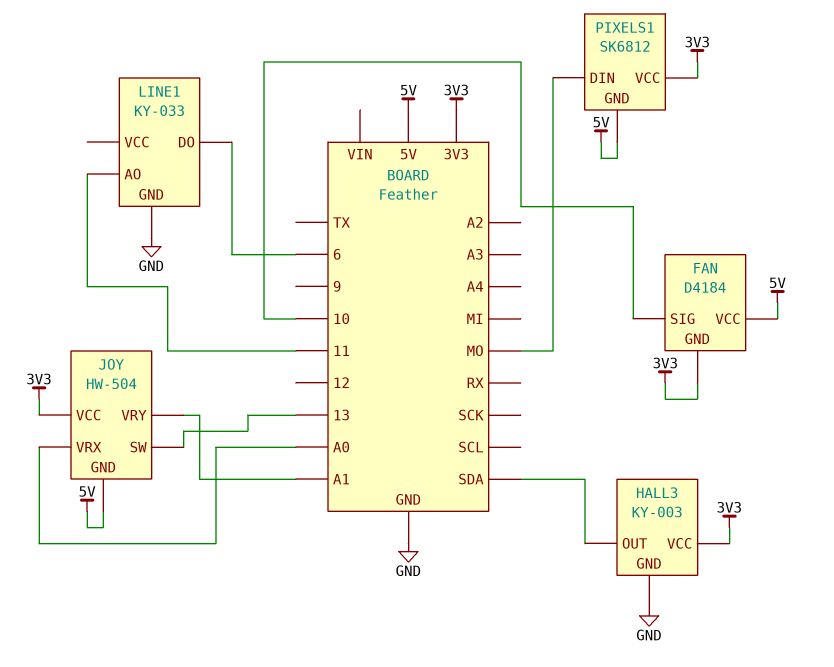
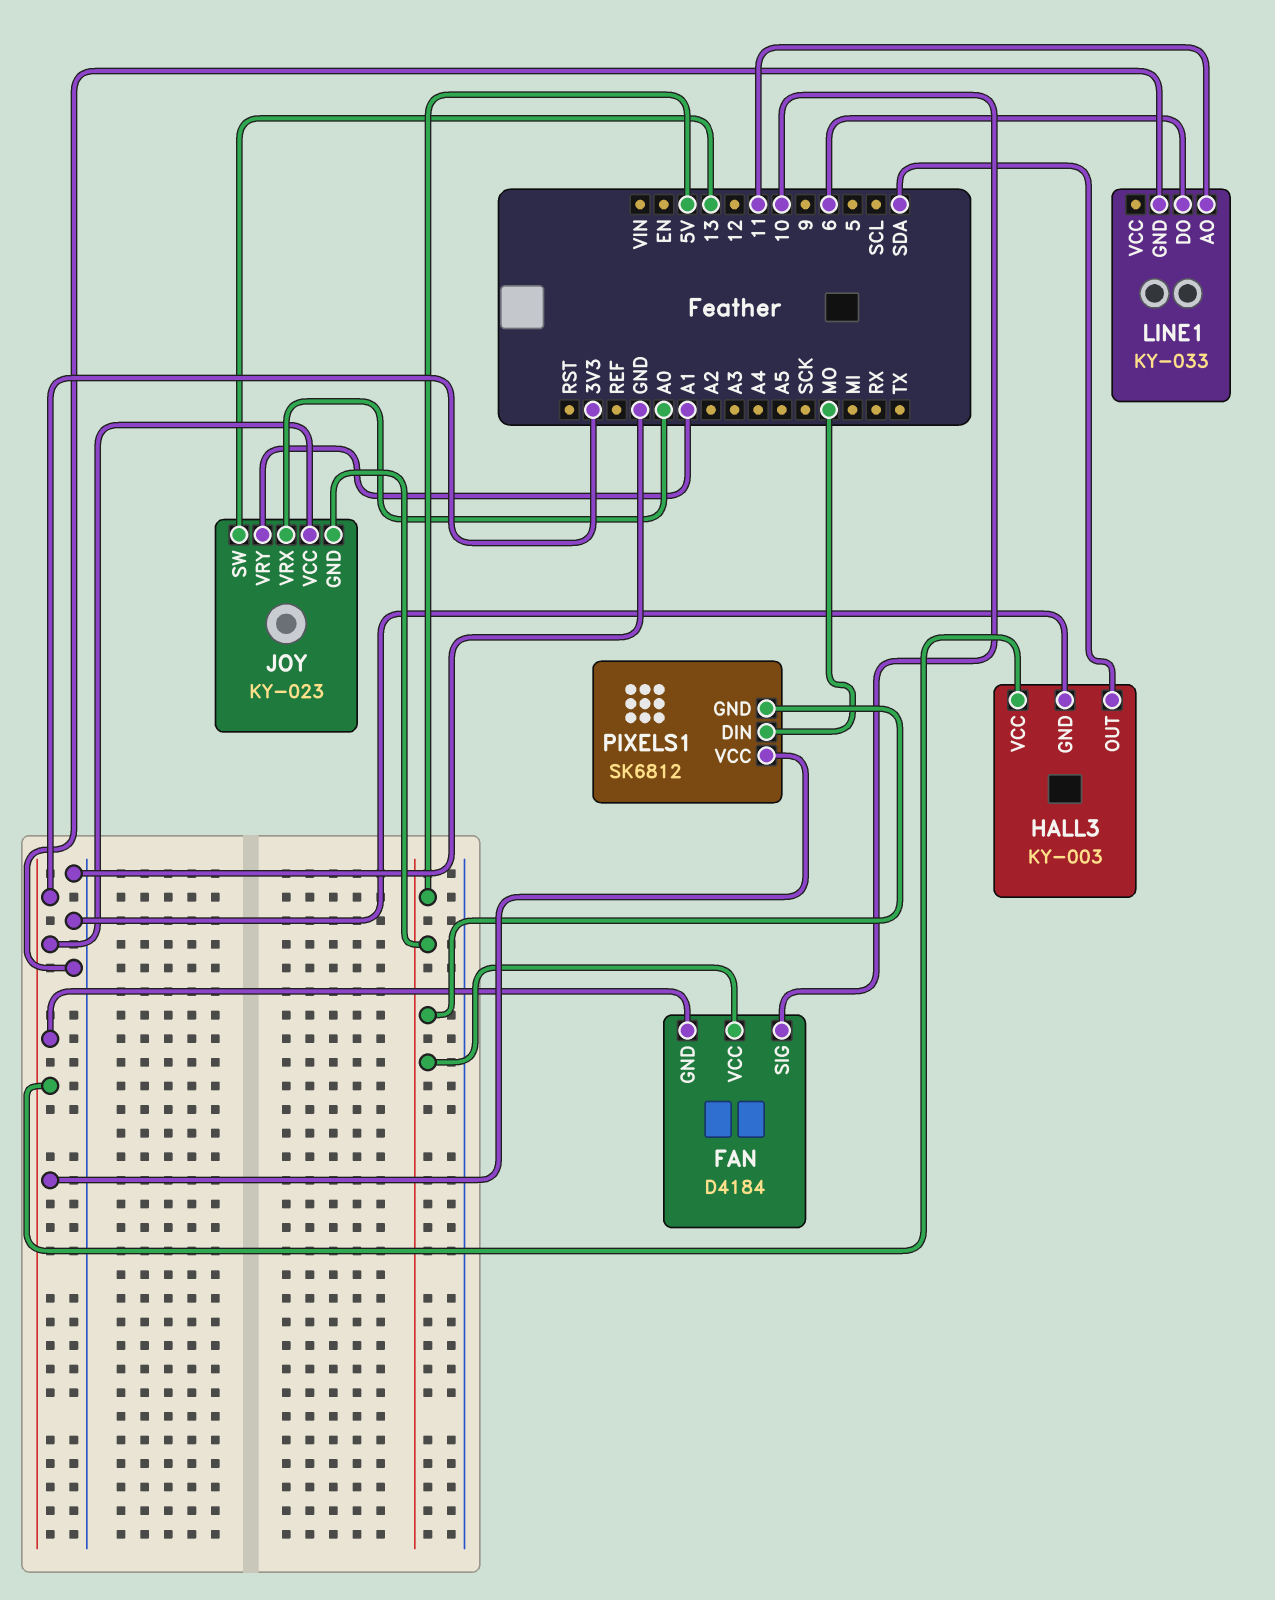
JOY: HW-504 -> KY-023

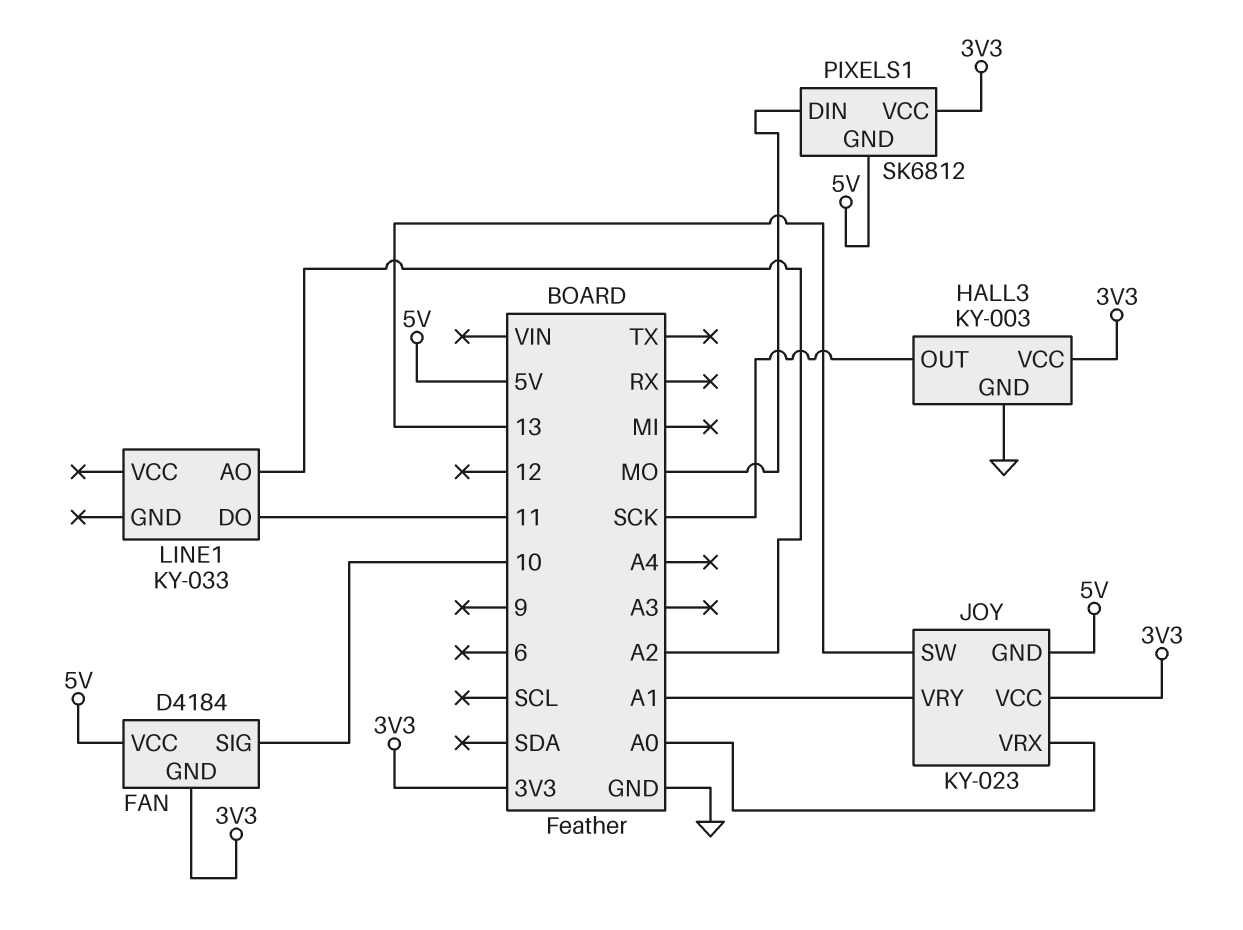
HALL3 pin OUT: SDA -> SCK
LINE1 pin AO: 11 -> A2
LINE1 pin DO: 6 -> 11
LINE1 pin GND: GND -> none

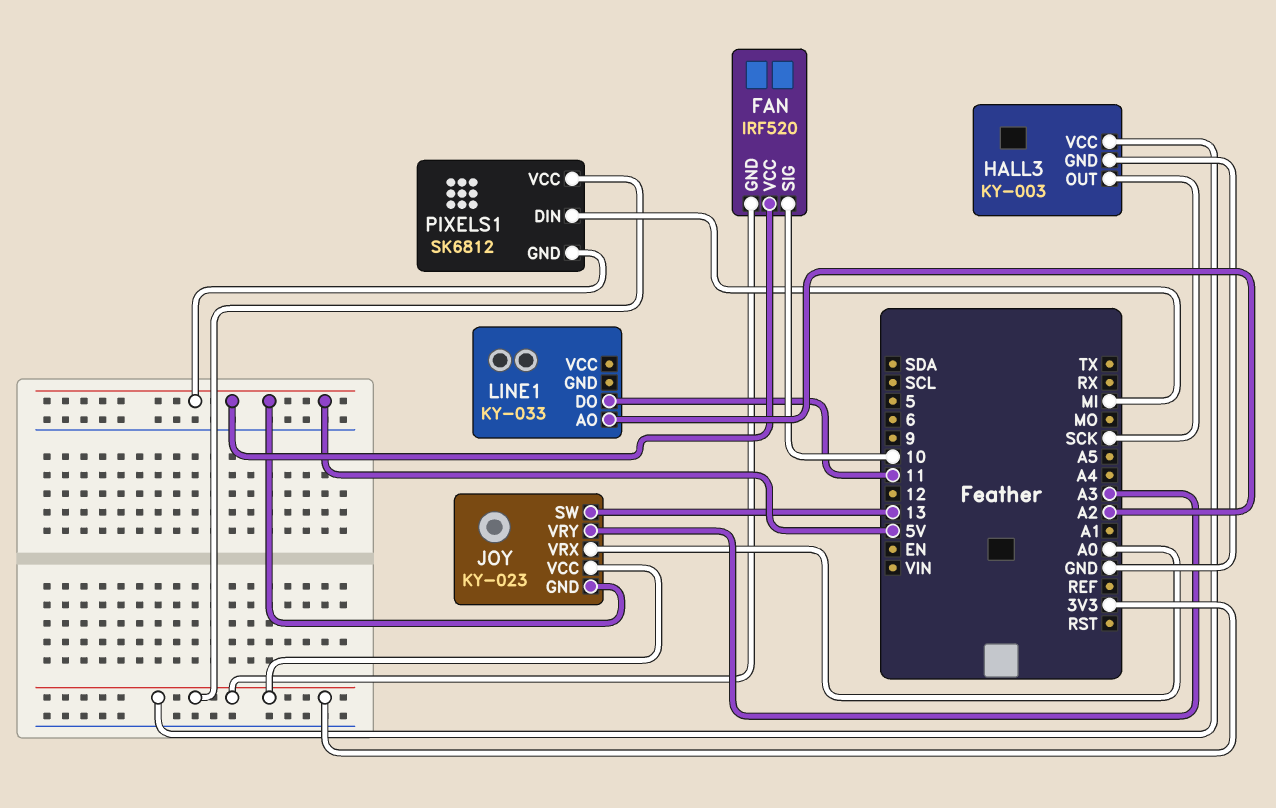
FAN: D4184 -> IRF520
JOY pin VRY: A1 -> A3
PIXELS1 pin DIN: MO -> MI

